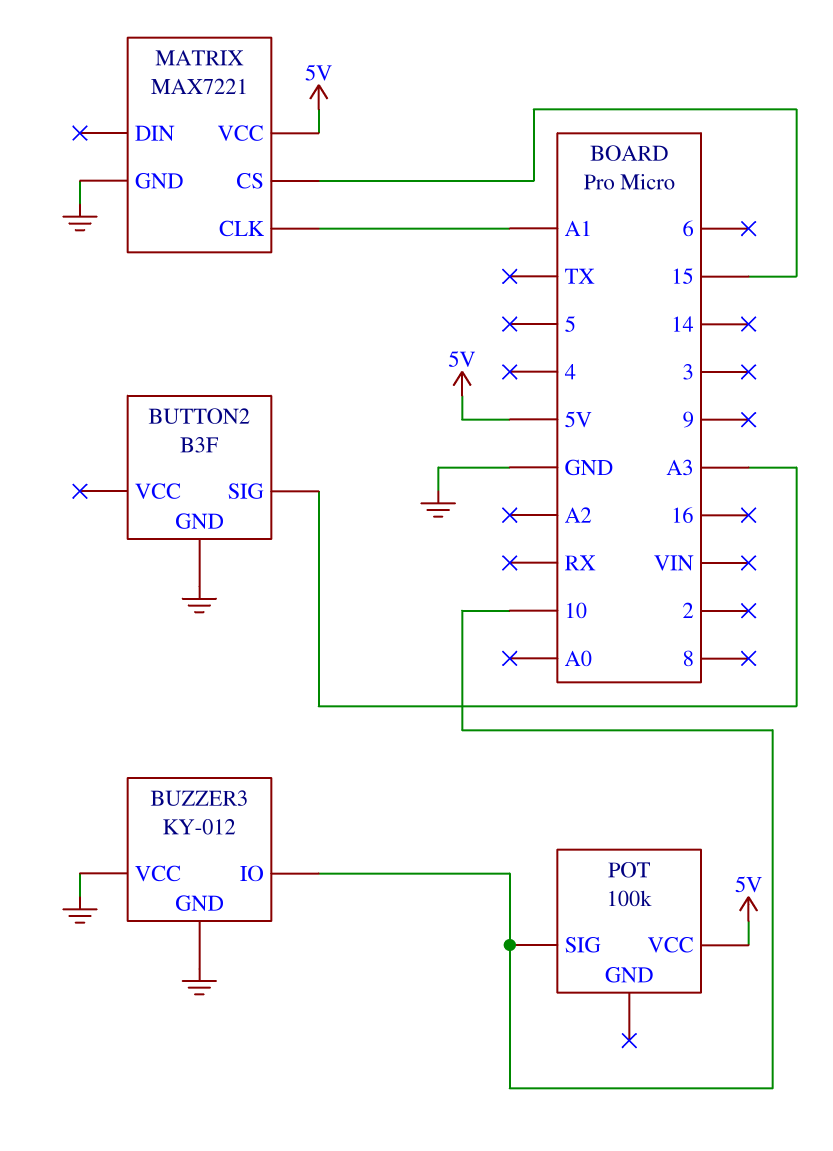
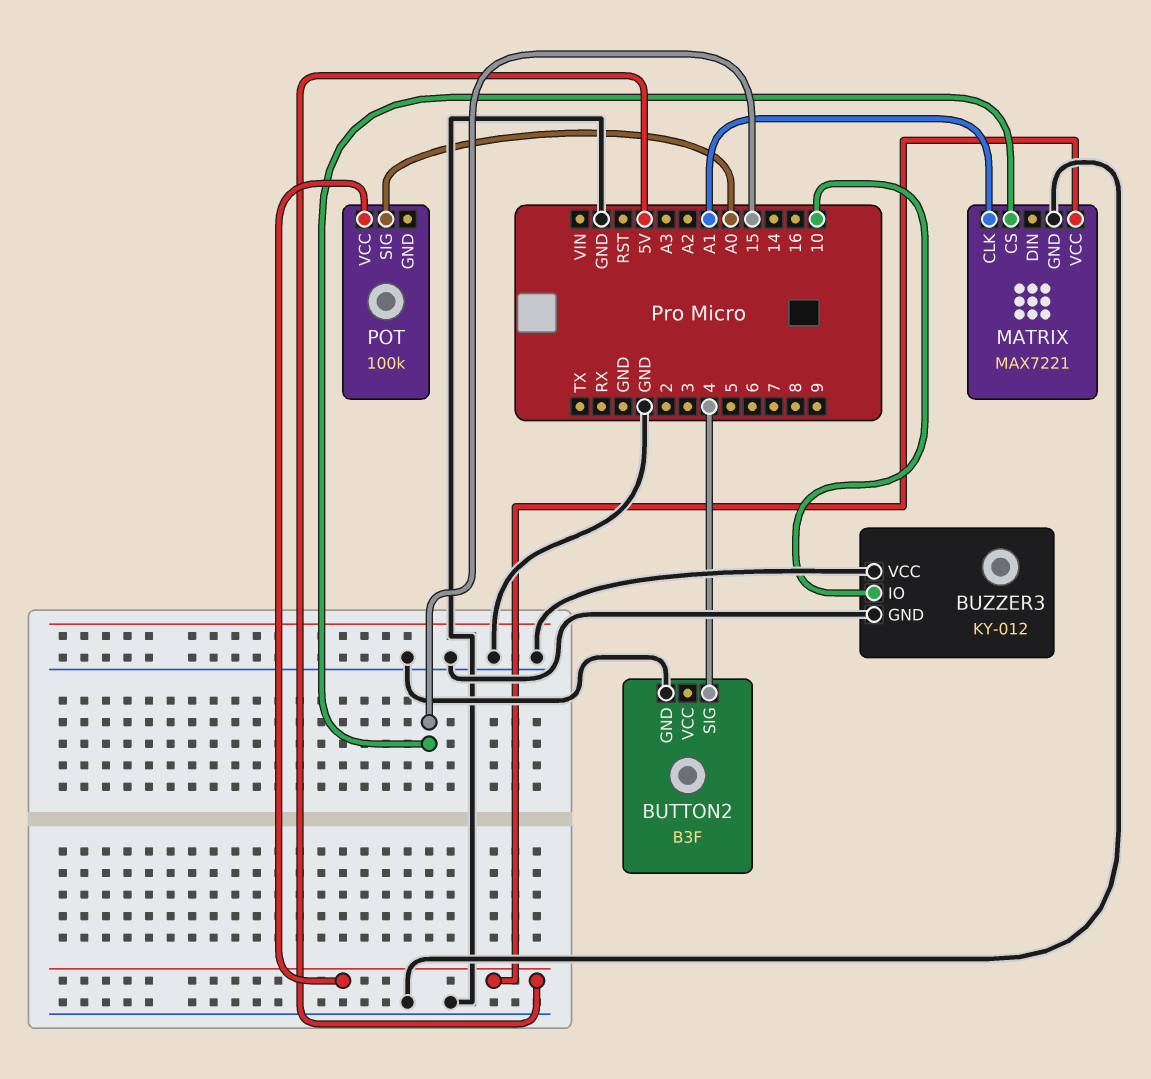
BUTTON2 pin SIG: A3 -> 4
POT pin SIG: 10 -> A0

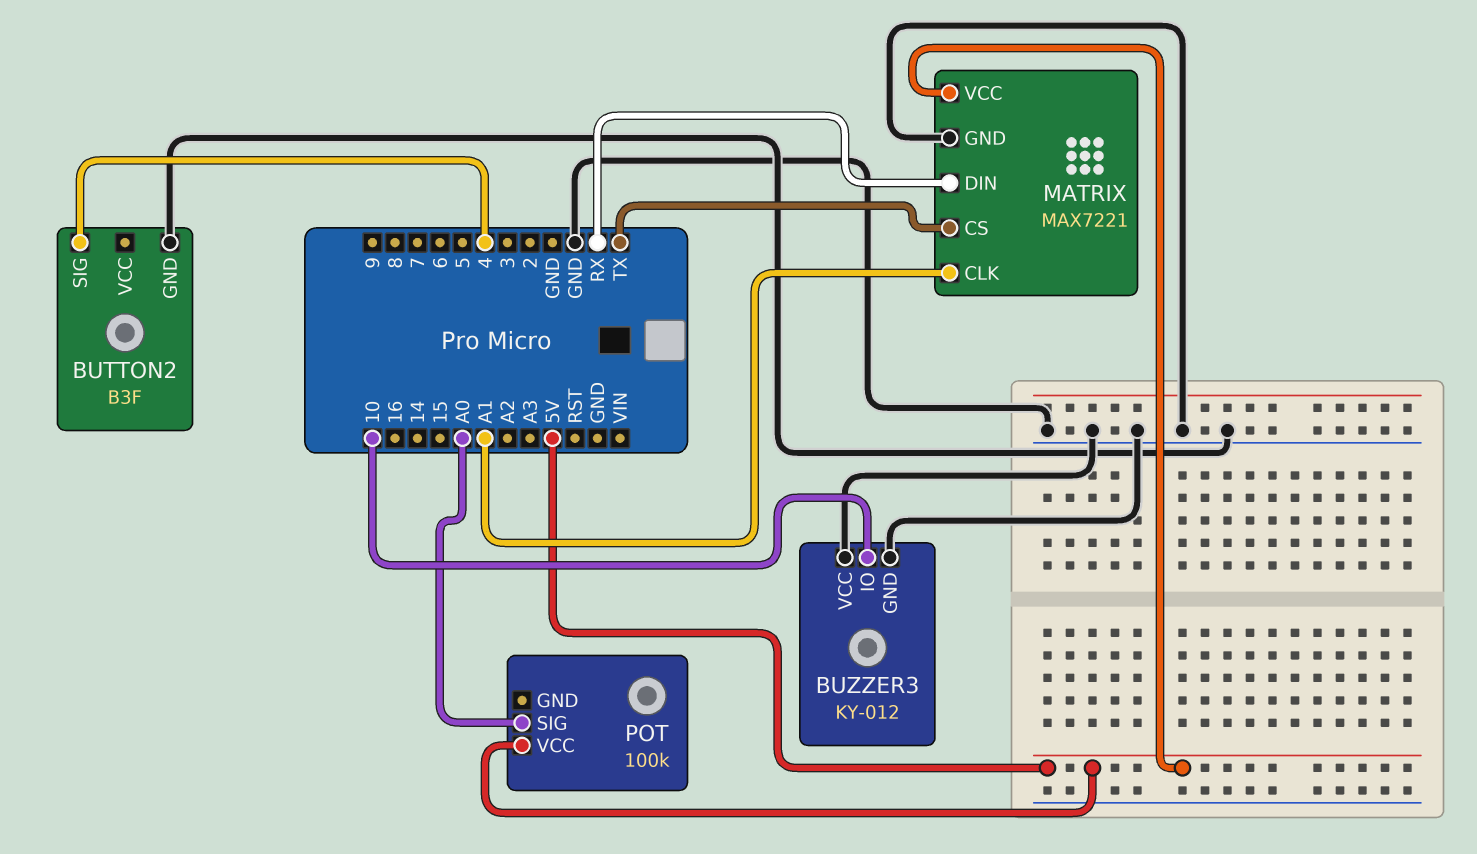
MATRIX pin CS: 15 -> TX
MATRIX pin DIN: none -> RX

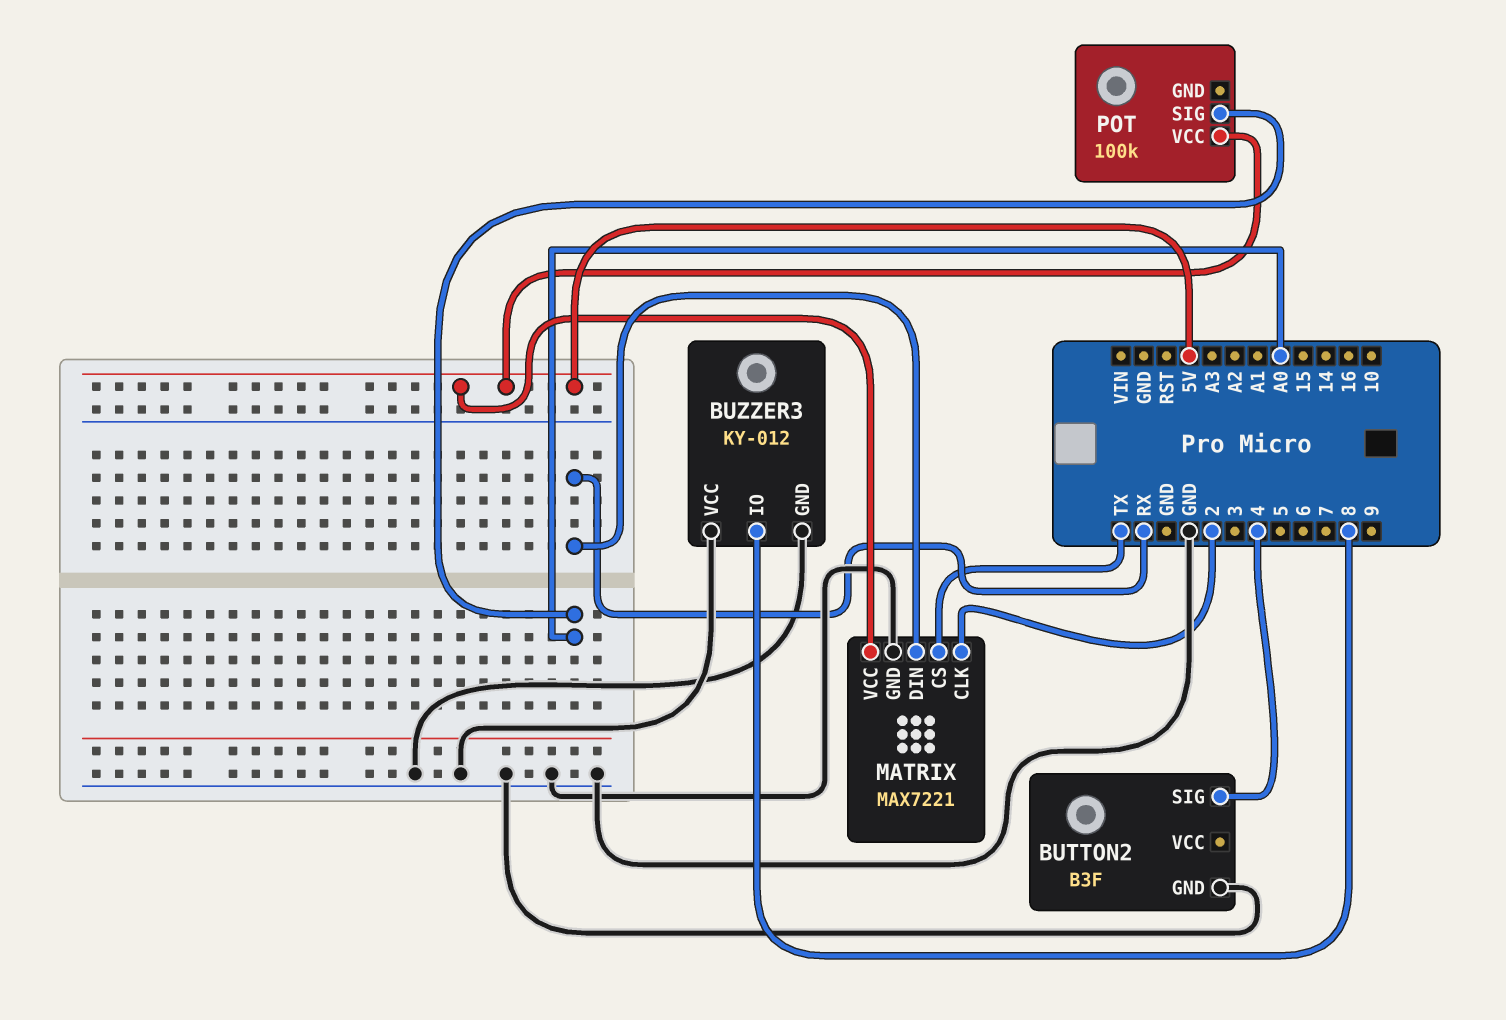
BUZZER3 pin IO: 10 -> 8
MATRIX pin CLK: A1 -> 2

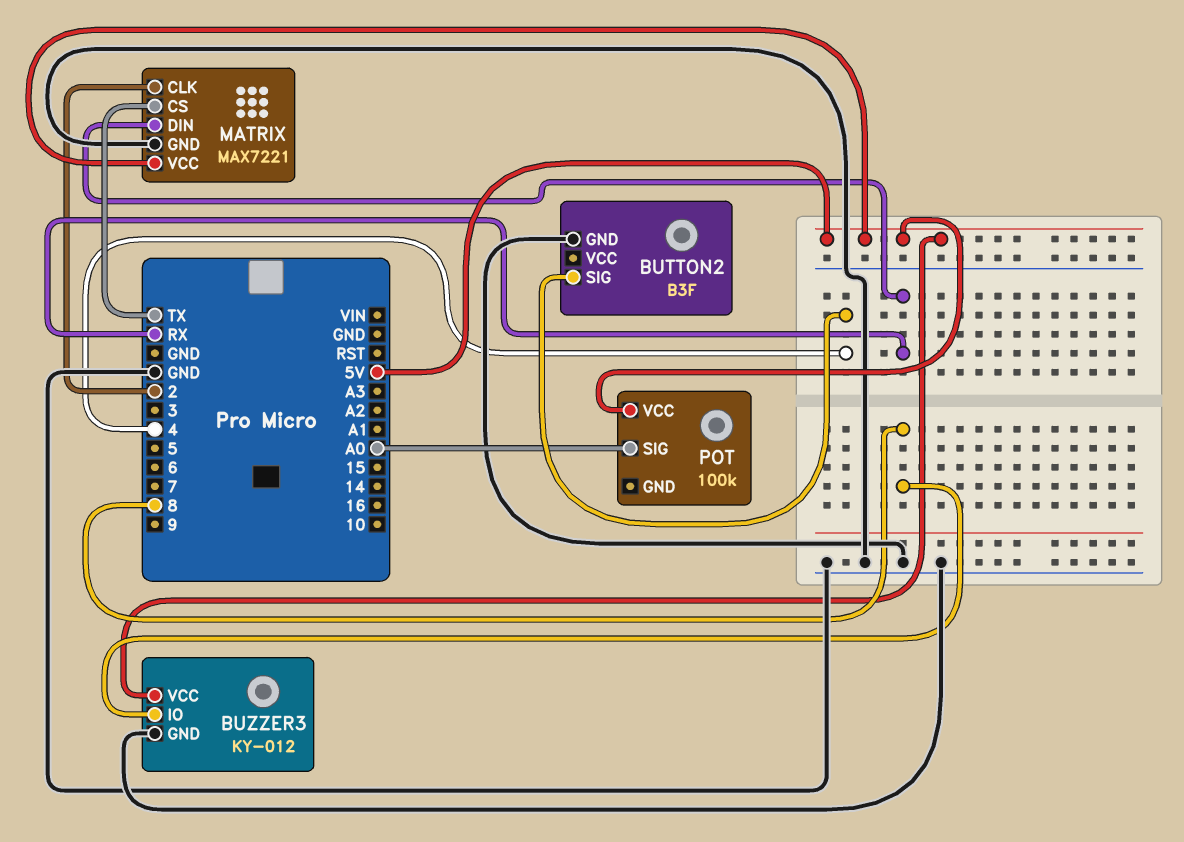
BUZZER3 pin VCC: GND -> 5V

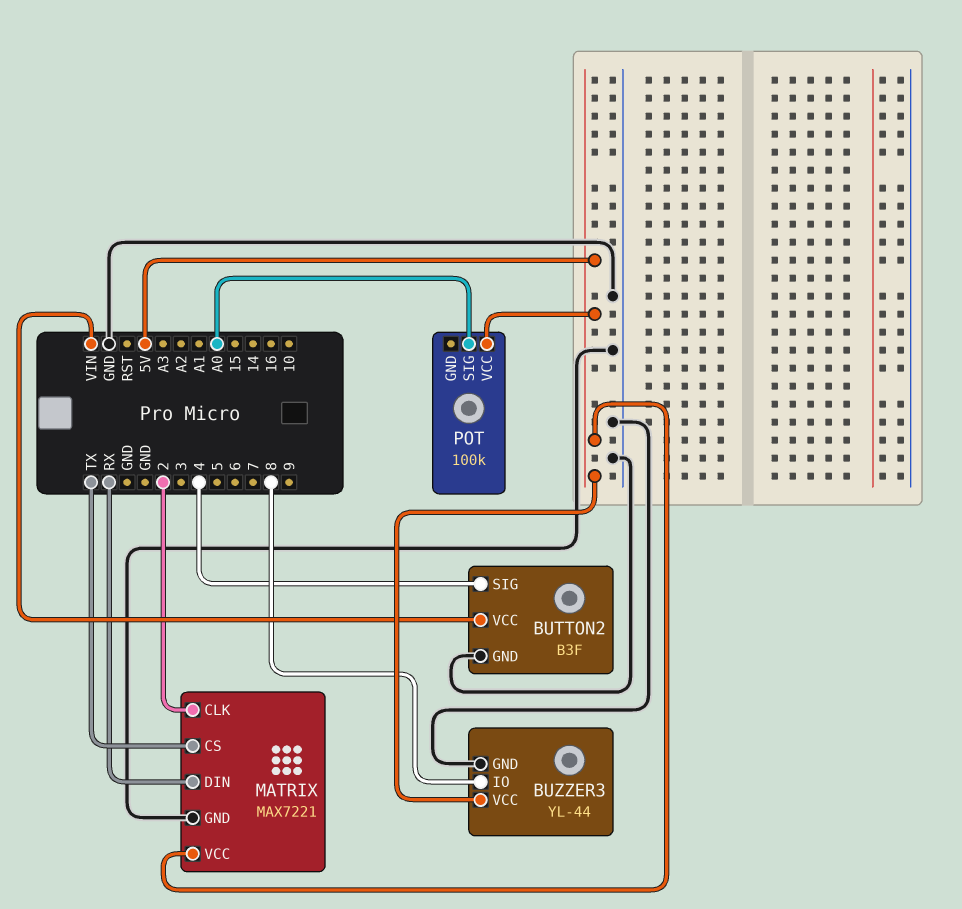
BUTTON2 pin VCC: none -> VIN
BUZZER3: KY-012 -> YL-44

